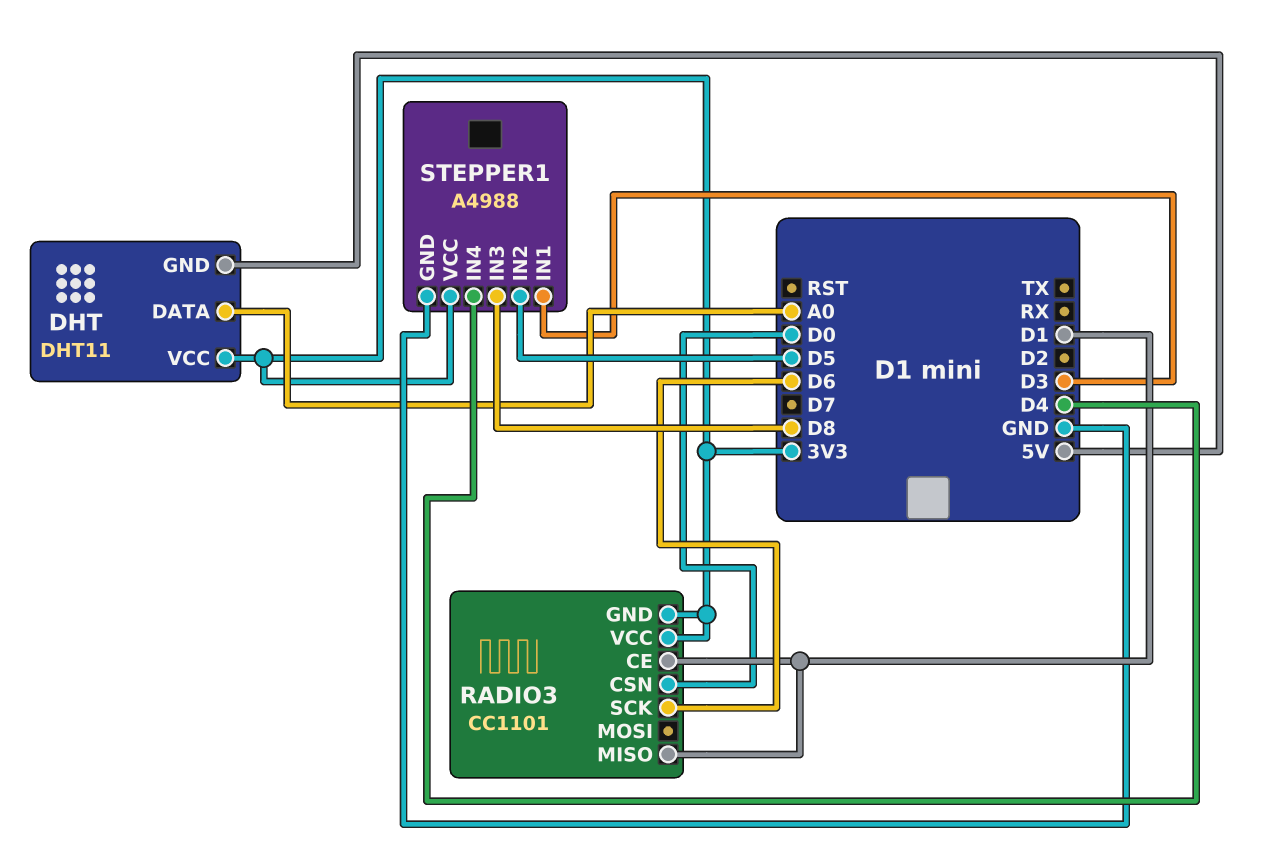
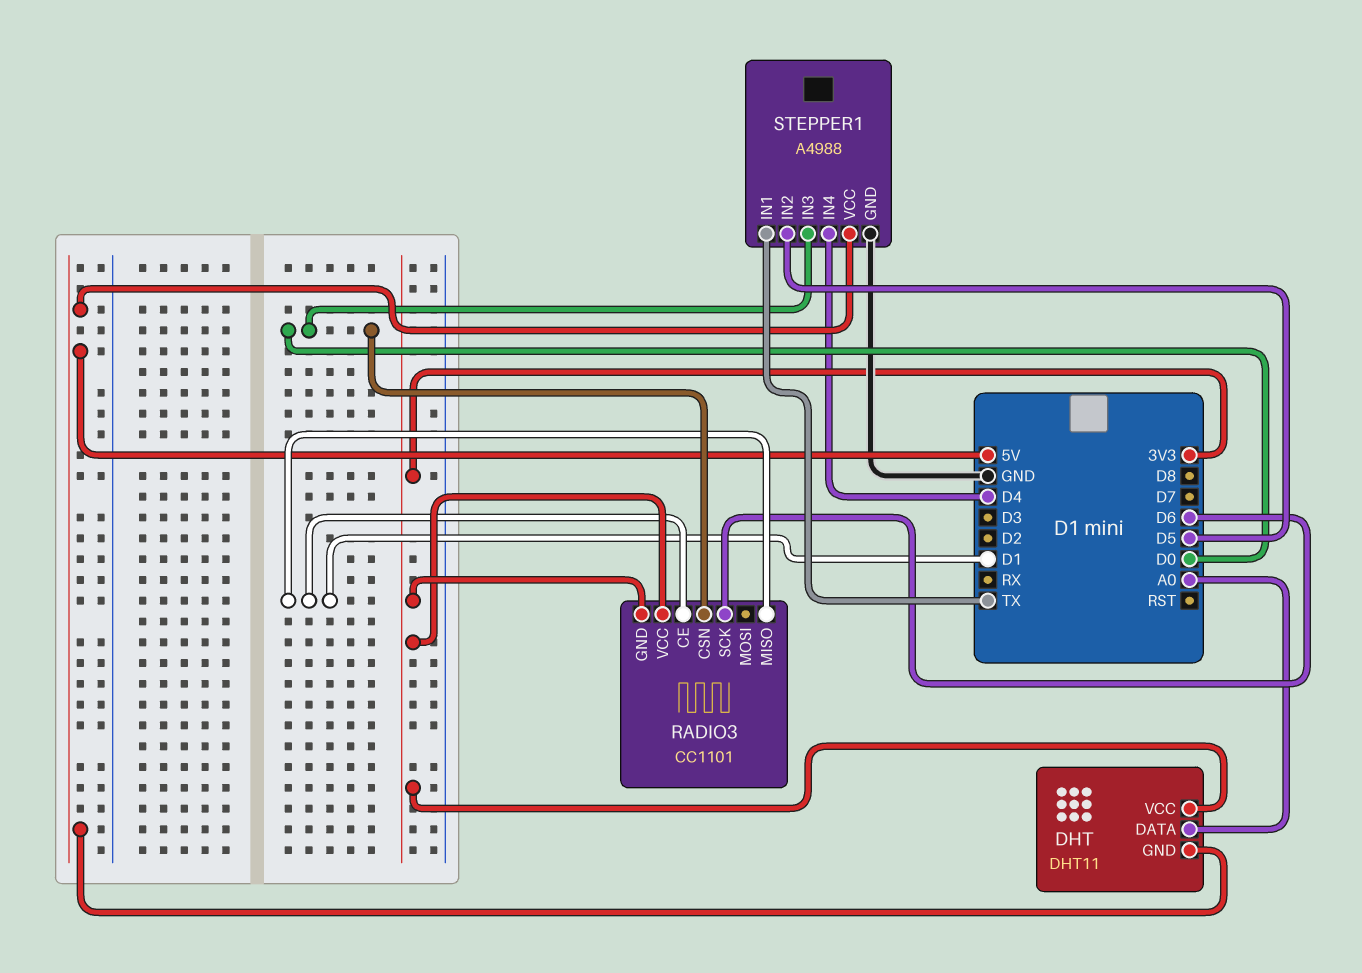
STEPPER1 pin IN1: D3 -> TX
STEPPER1 pin IN3: D8 -> D0
STEPPER1 pin VCC: 3V3 -> 5V

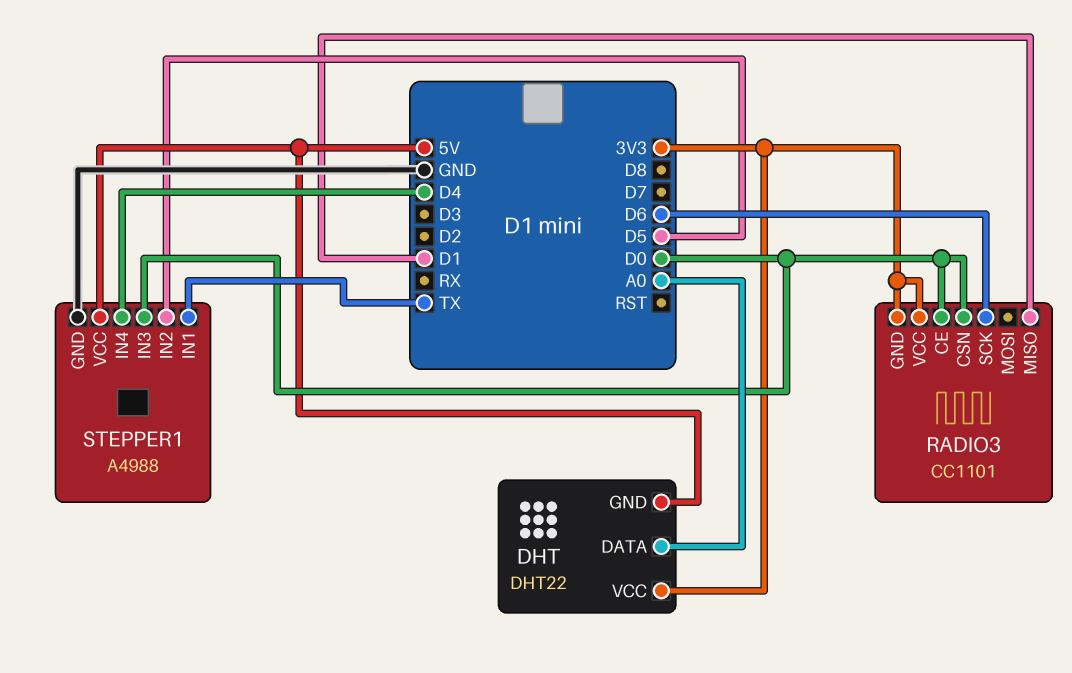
DHT: DHT11 -> DHT22
RADIO3 pin CE: D1 -> D0

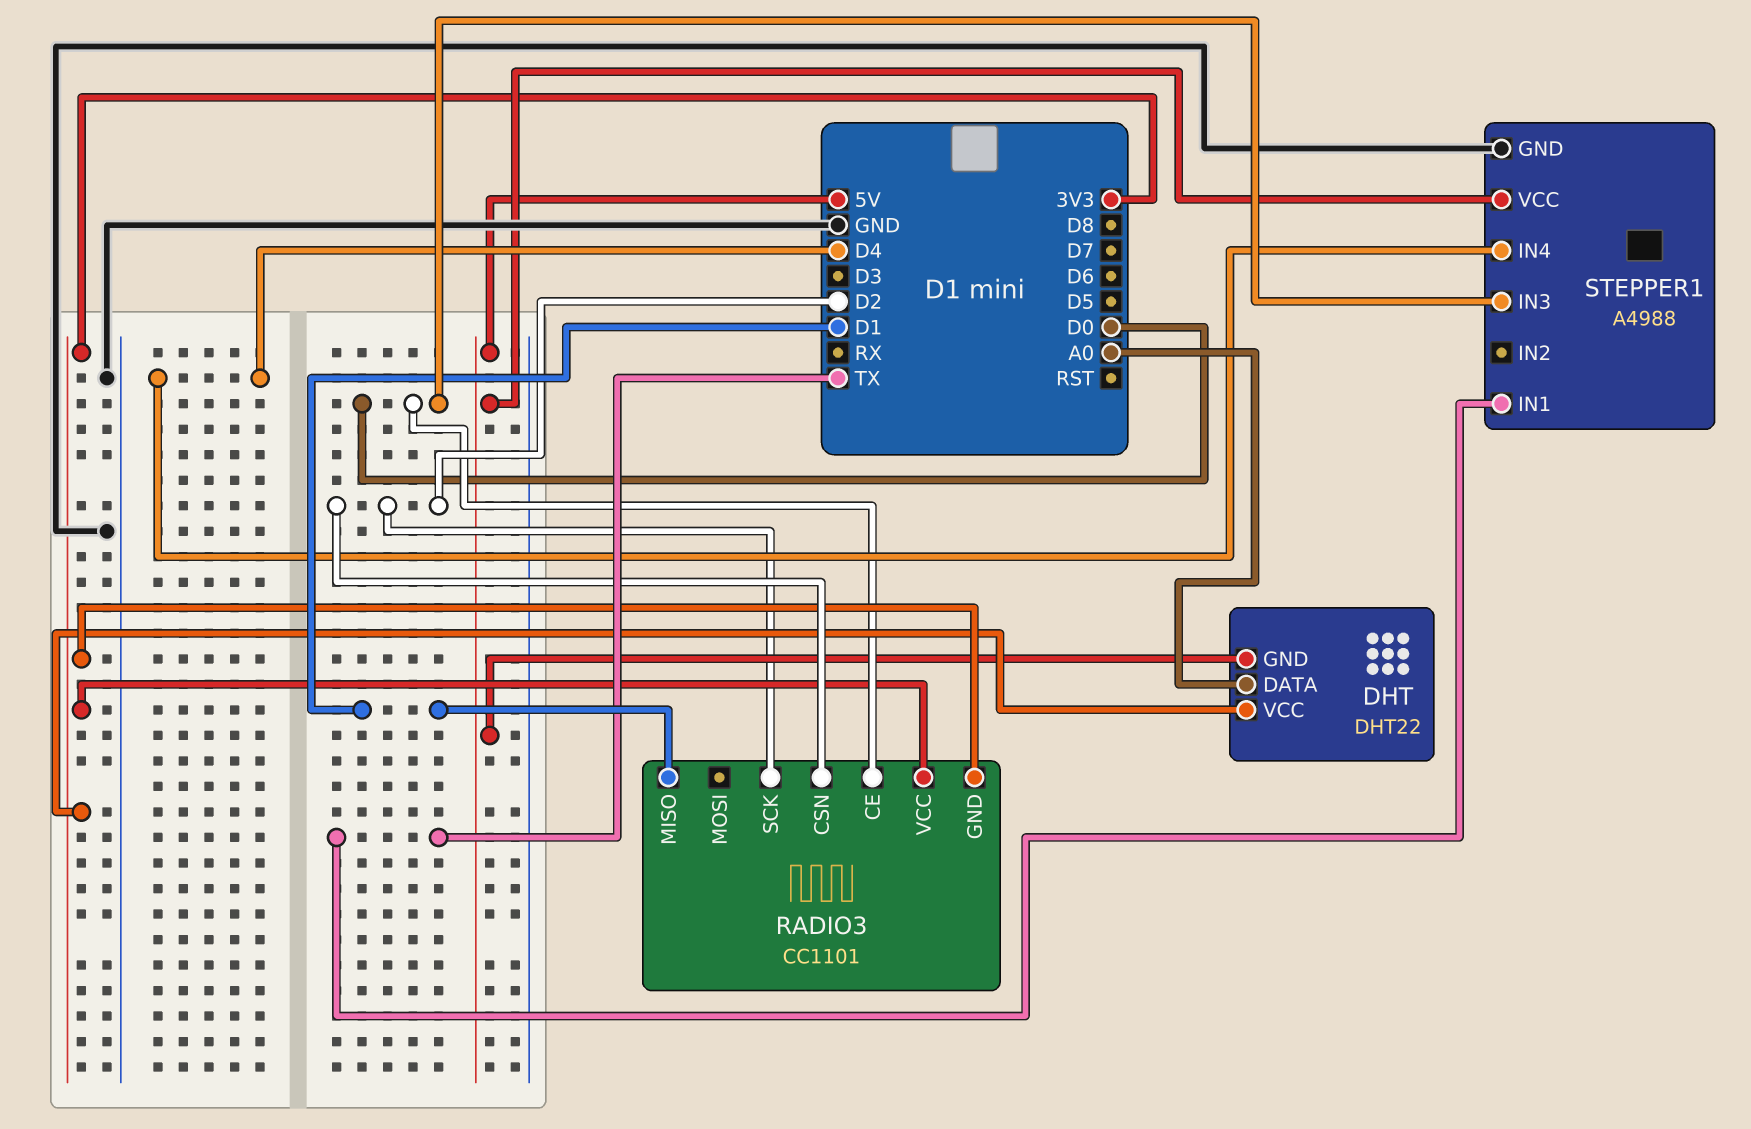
RADIO3 pin CSN: D0 -> D2
RADIO3 pin SCK: D6 -> D2
STEPPER1 pin IN2: D5 -> none

